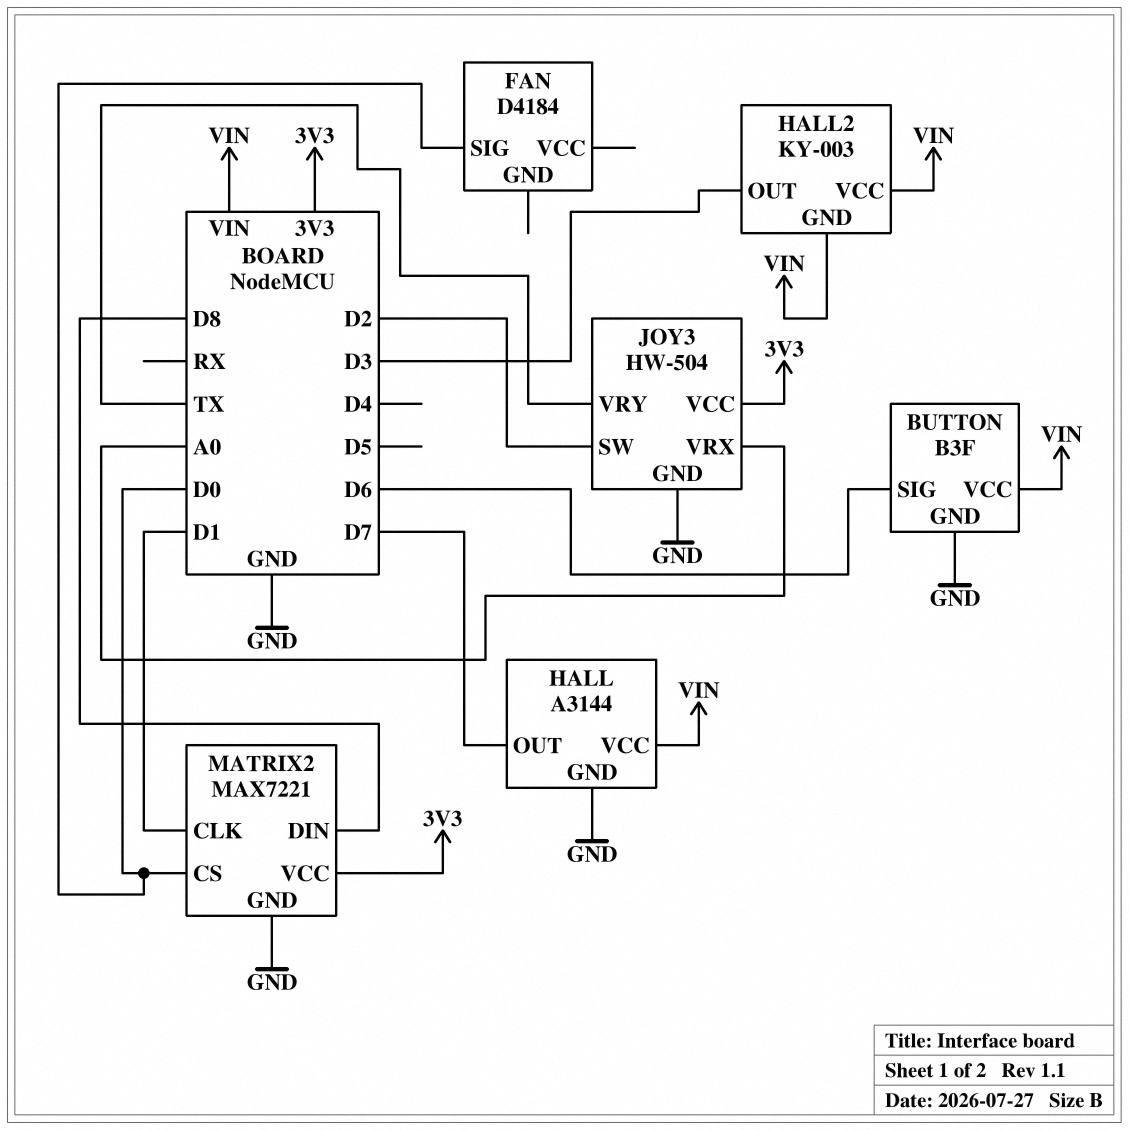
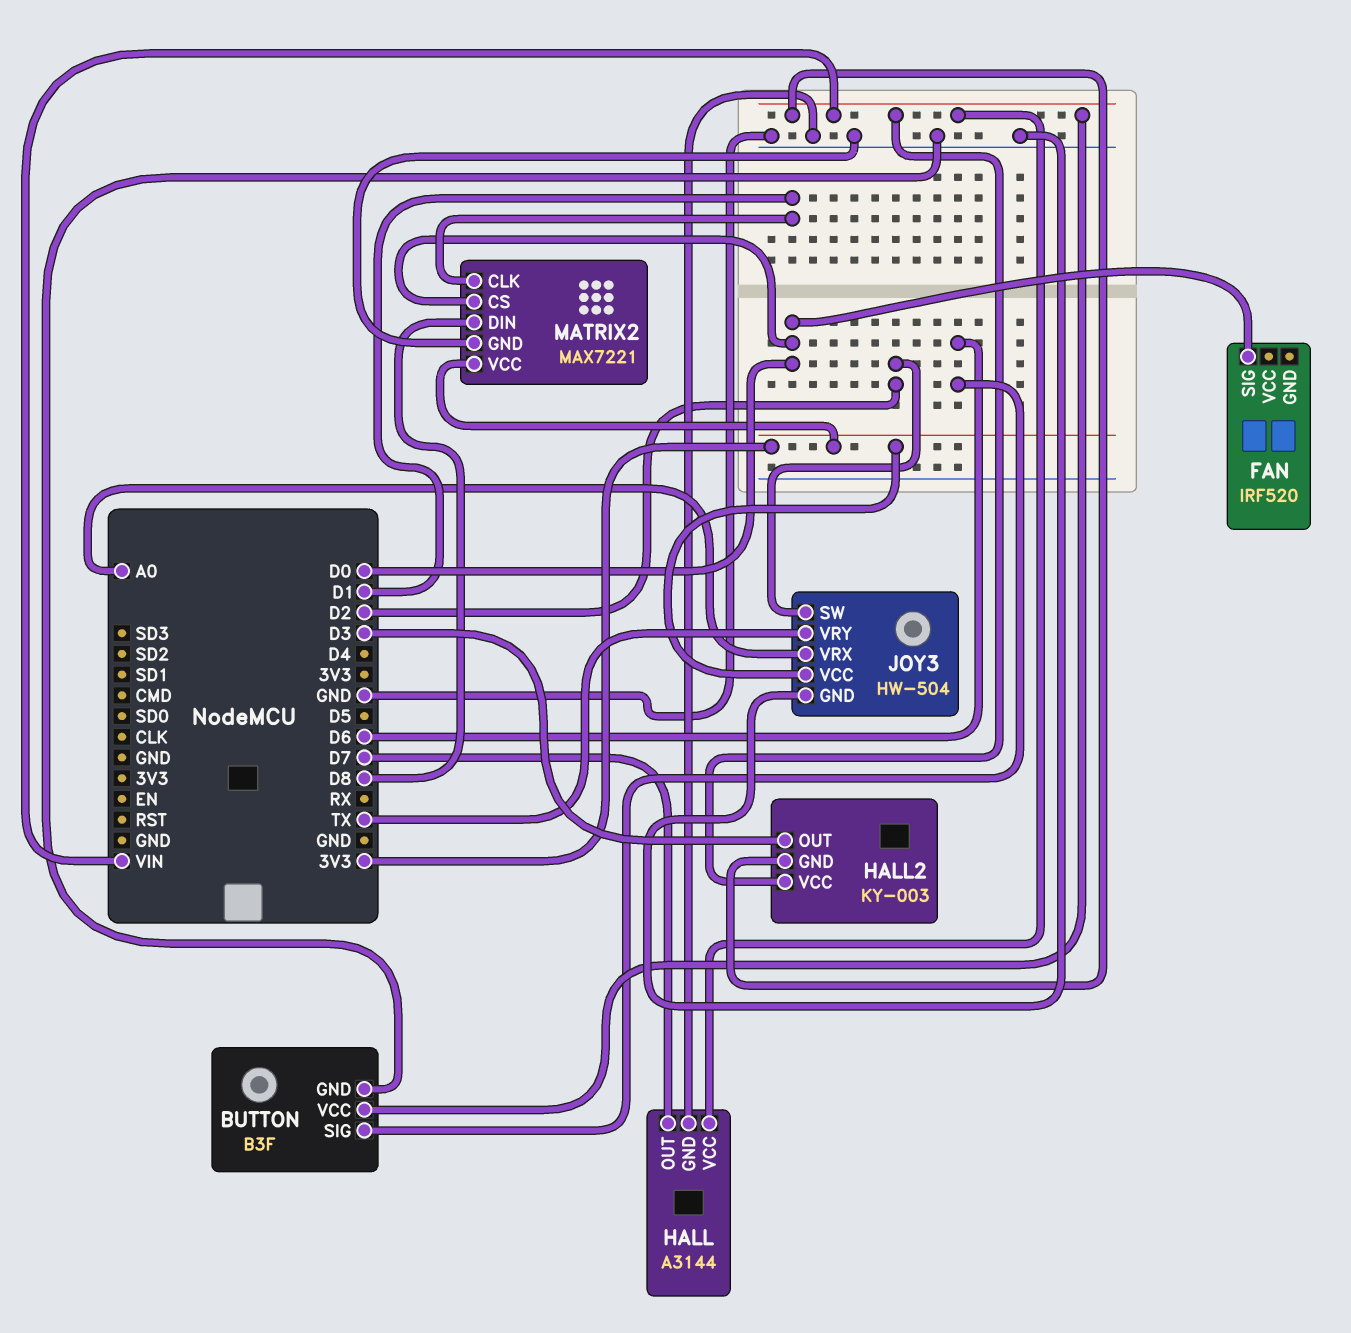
FAN: D4184 -> IRF520

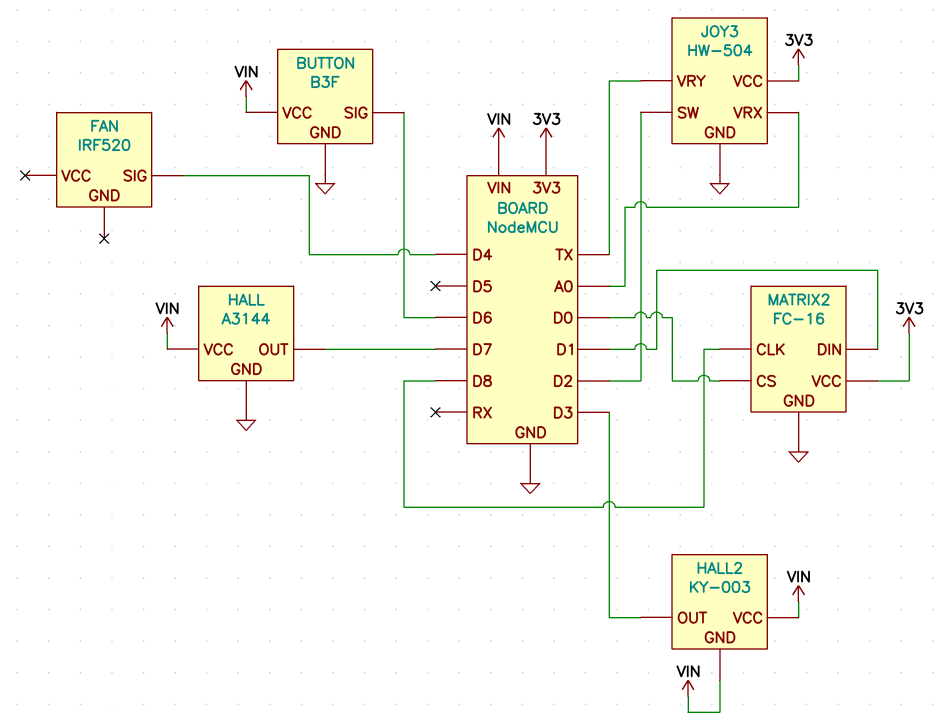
FAN pin SIG: D0 -> D4
MATRIX2: MAX7221 -> FC-16
MATRIX2 pin CLK: D1 -> D8
MATRIX2 pin DIN: D8 -> D1

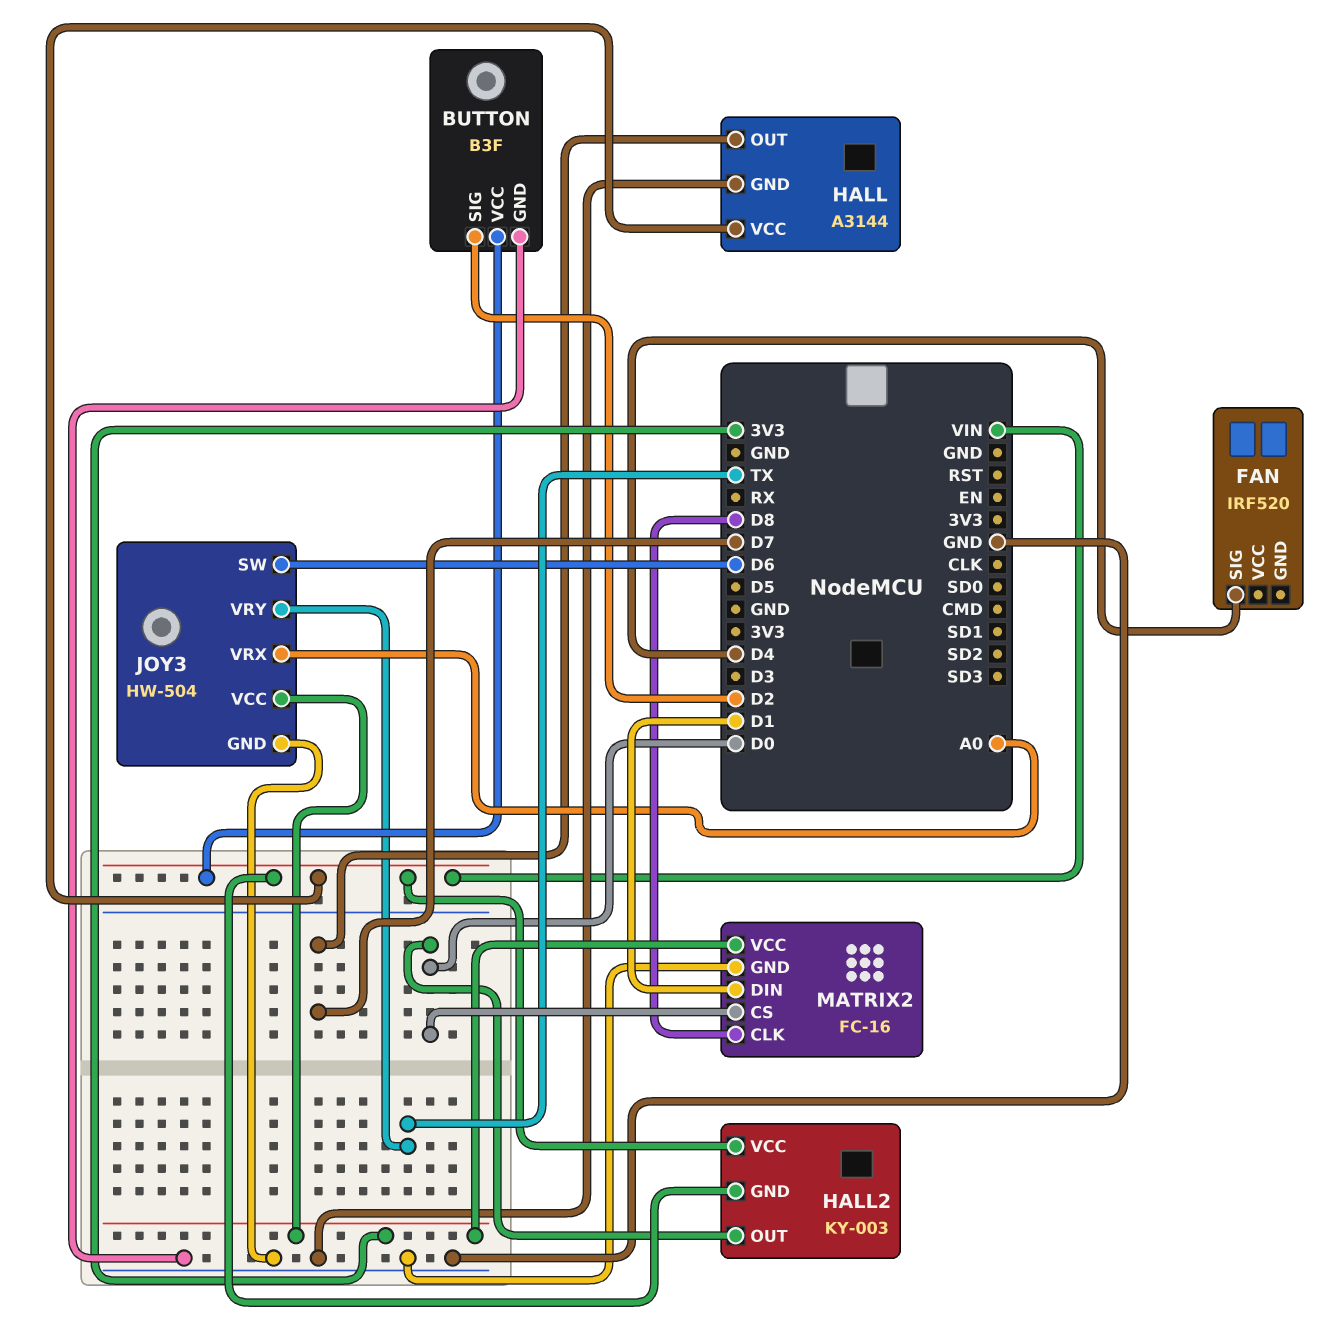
BUTTON pin SIG: D6 -> D2
HALL2 pin OUT: D3 -> D0
JOY3 pin SW: D2 -> D6

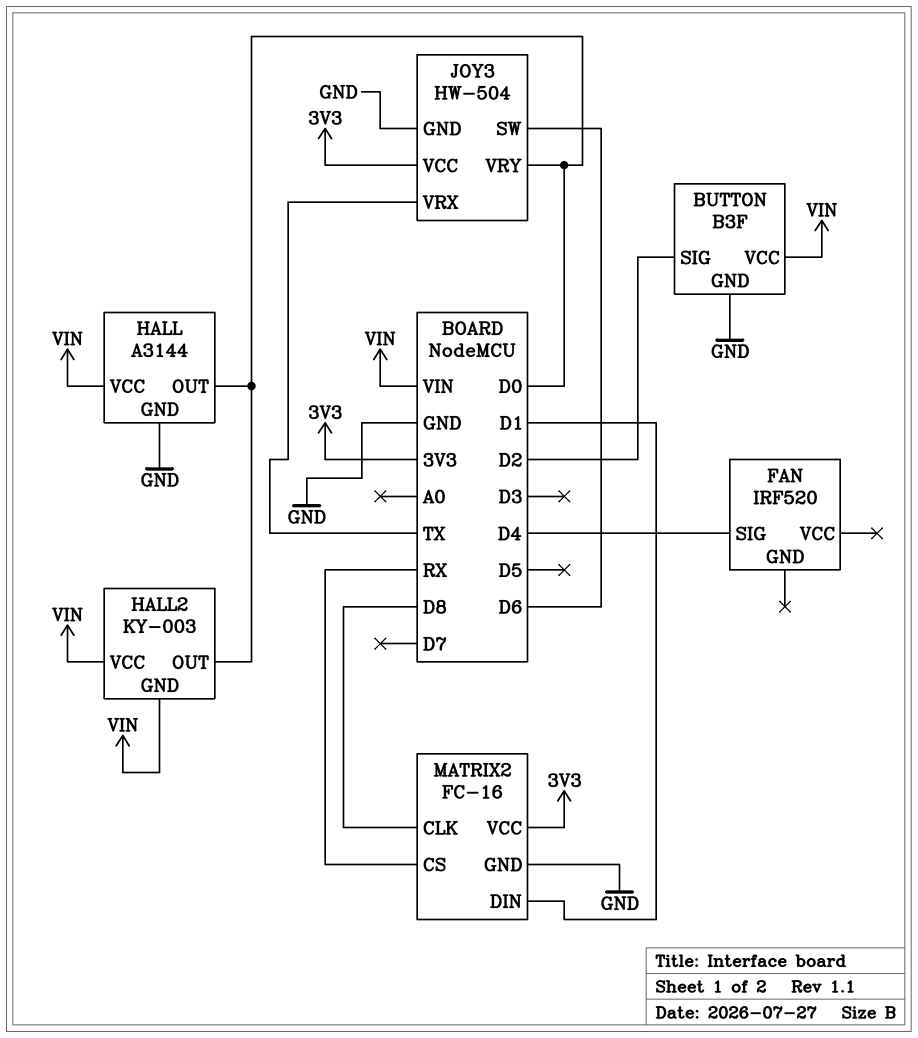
HALL pin OUT: D7 -> D0
JOY3 pin VRX: A0 -> TX
JOY3 pin VRY: TX -> D0
MATRIX2 pin CS: D0 -> RX

